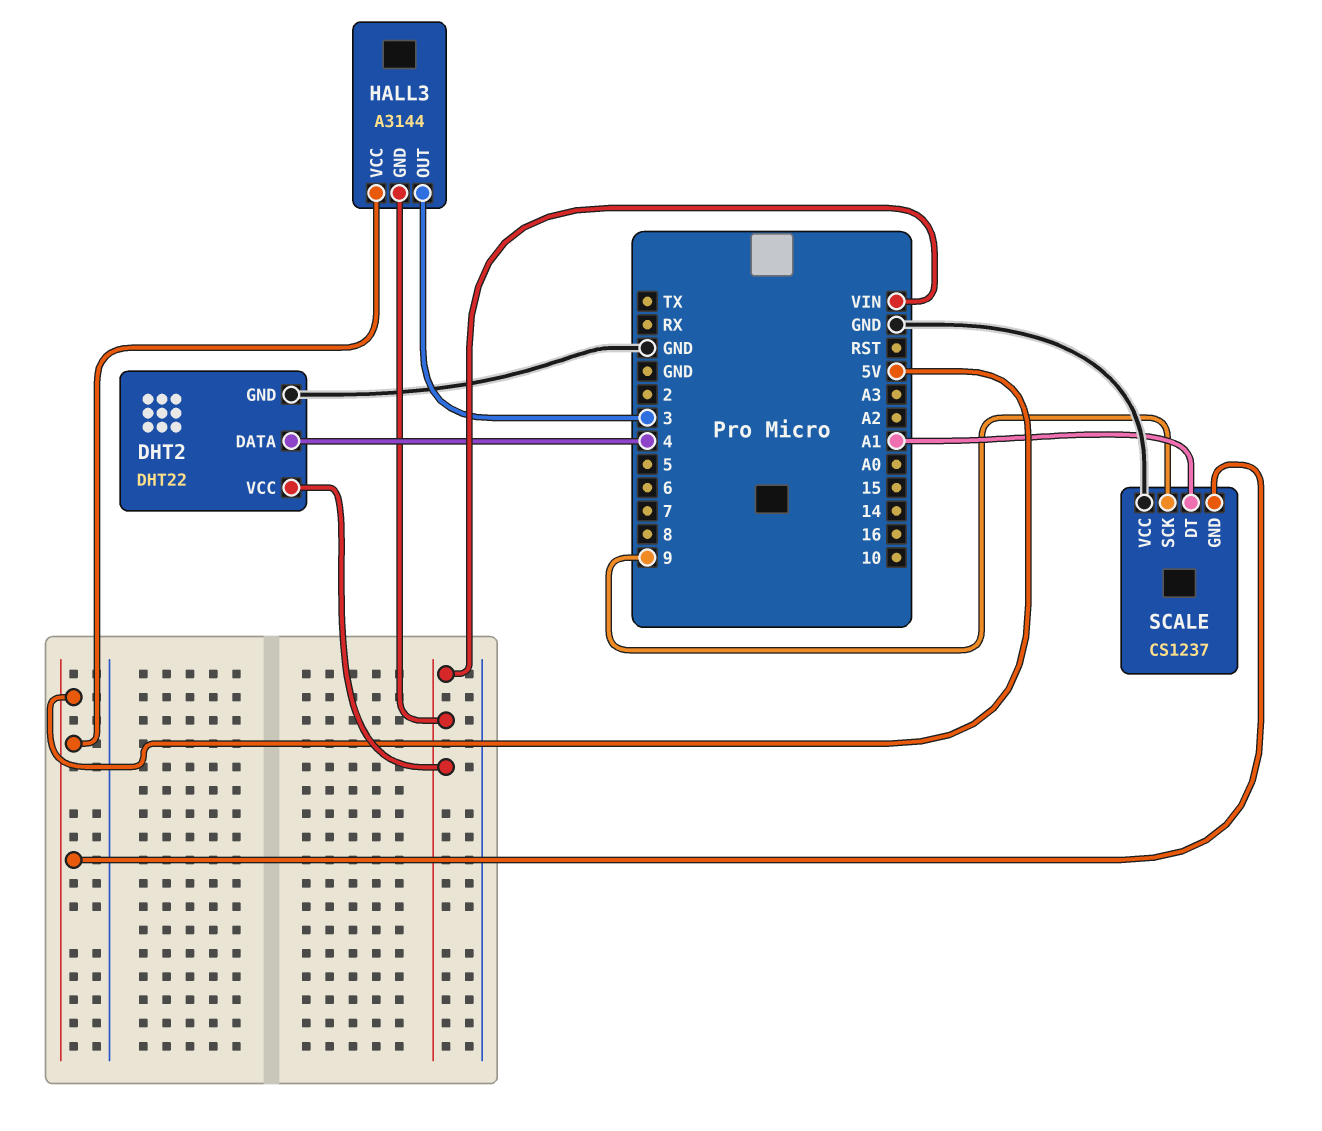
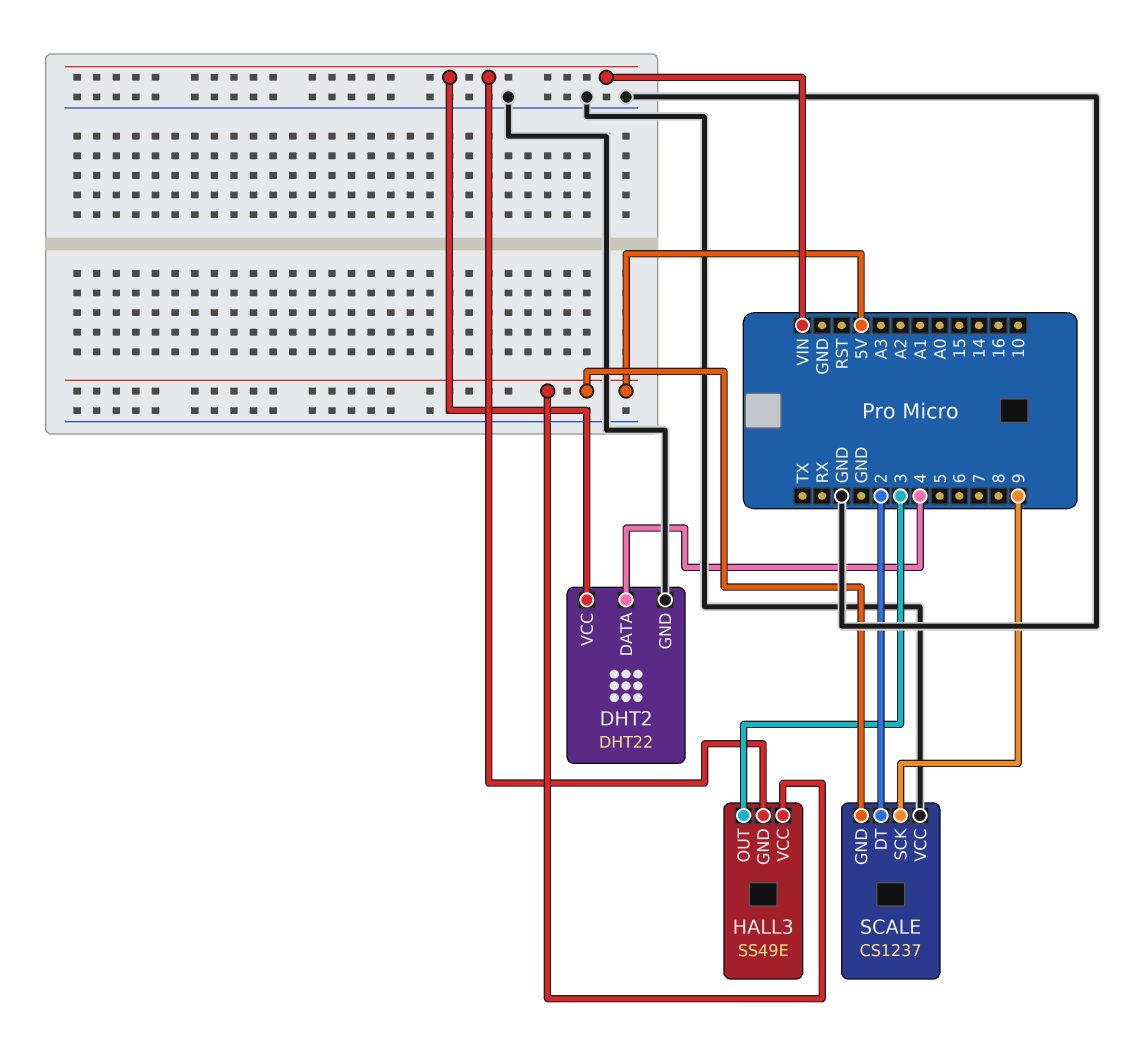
HALL3: A3144 -> SS49E
SCALE pin DT: A1 -> 2

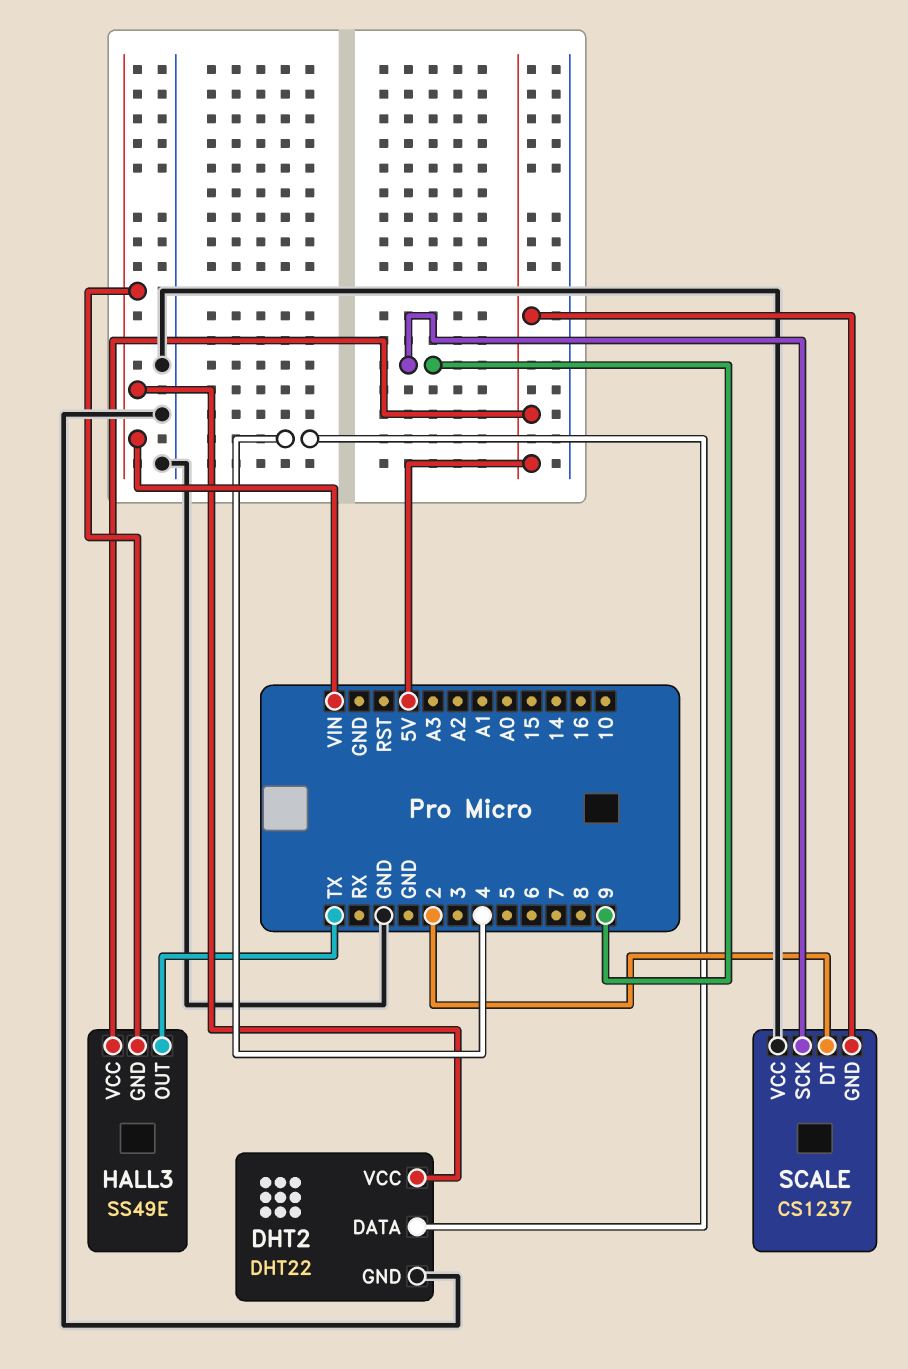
HALL3 pin OUT: 3 -> TX

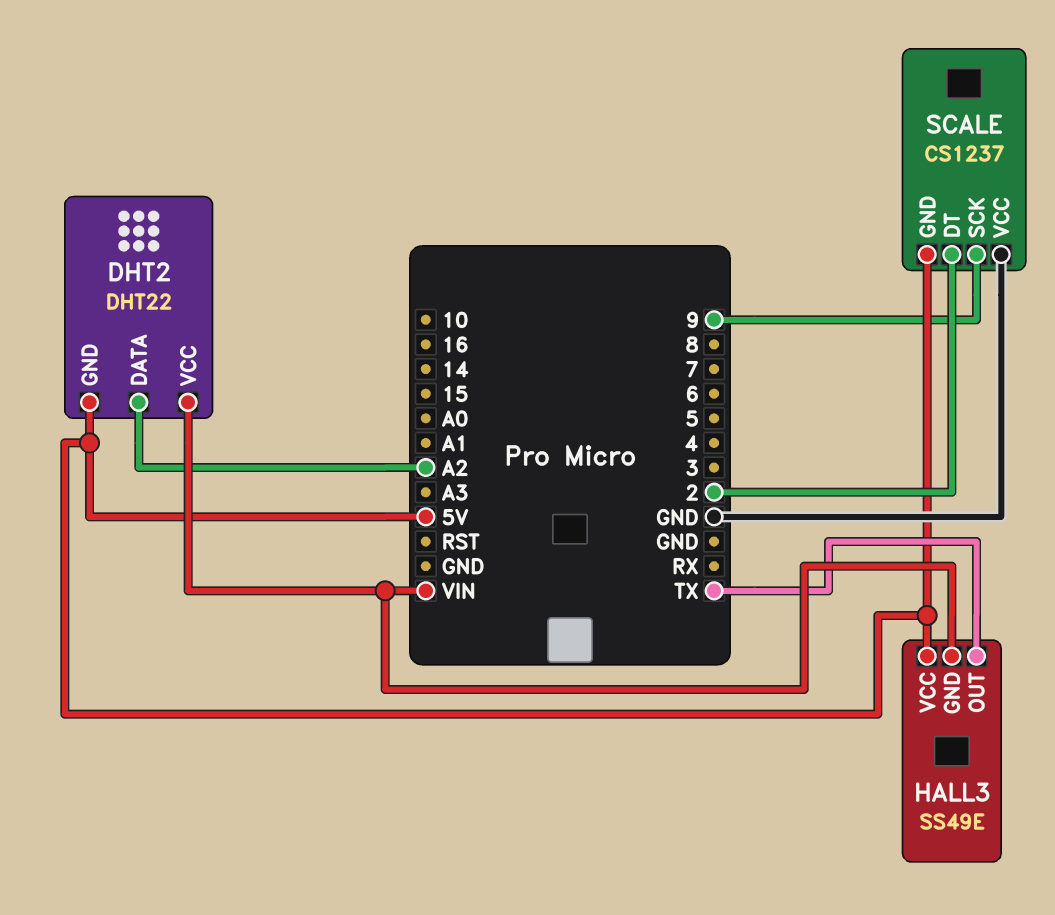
DHT2 pin DATA: 4 -> A2
DHT2 pin GND: GND -> 5V

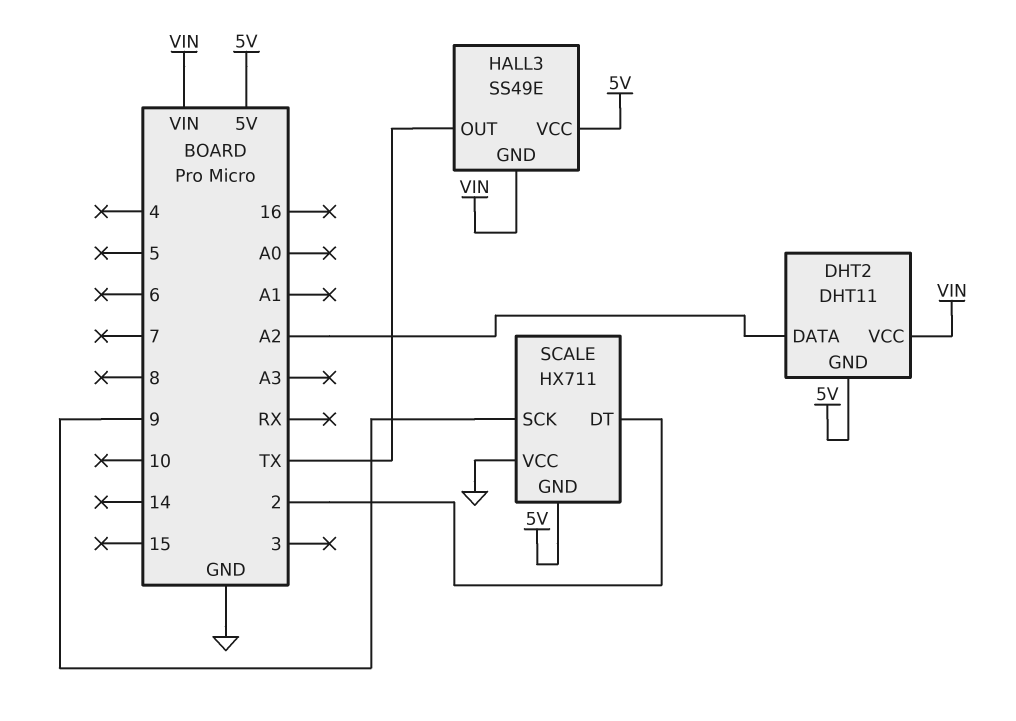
DHT2: DHT22 -> DHT11
SCALE: CS1237 -> HX711

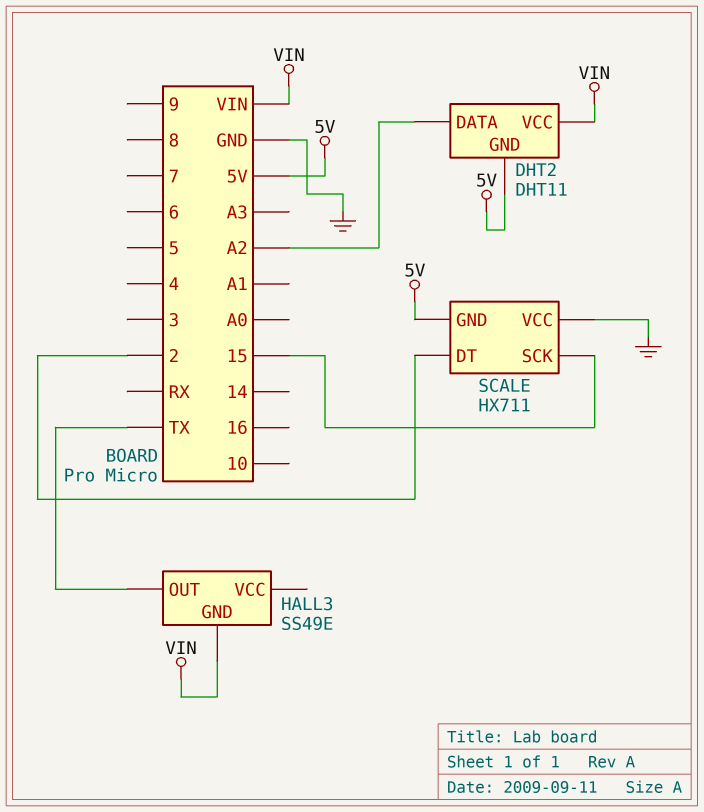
HALL3 pin VCC: 5V -> none
SCALE pin SCK: 9 -> 15

